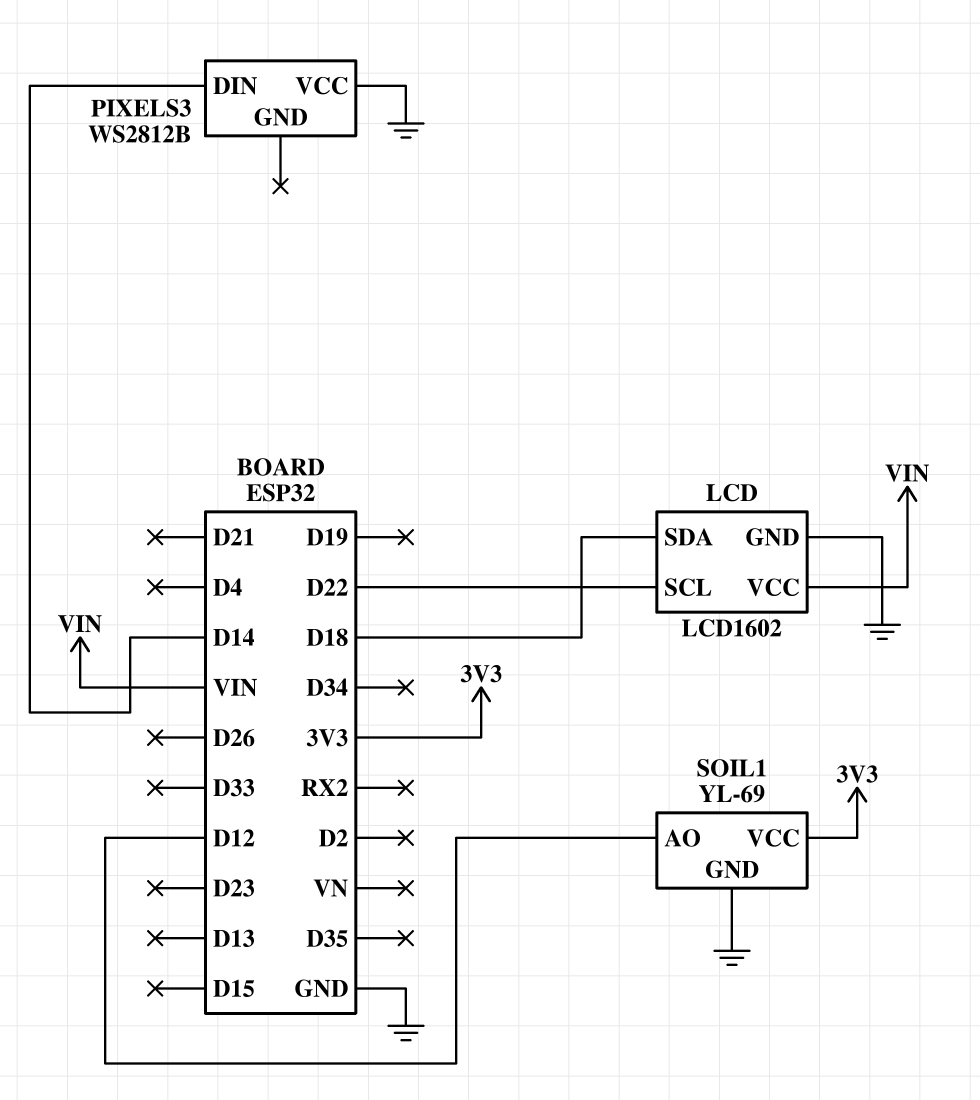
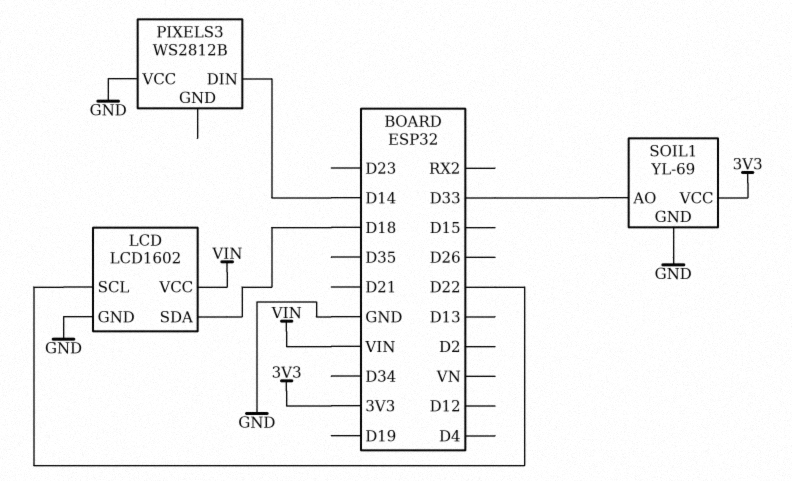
SOIL1 pin AO: D12 -> D33

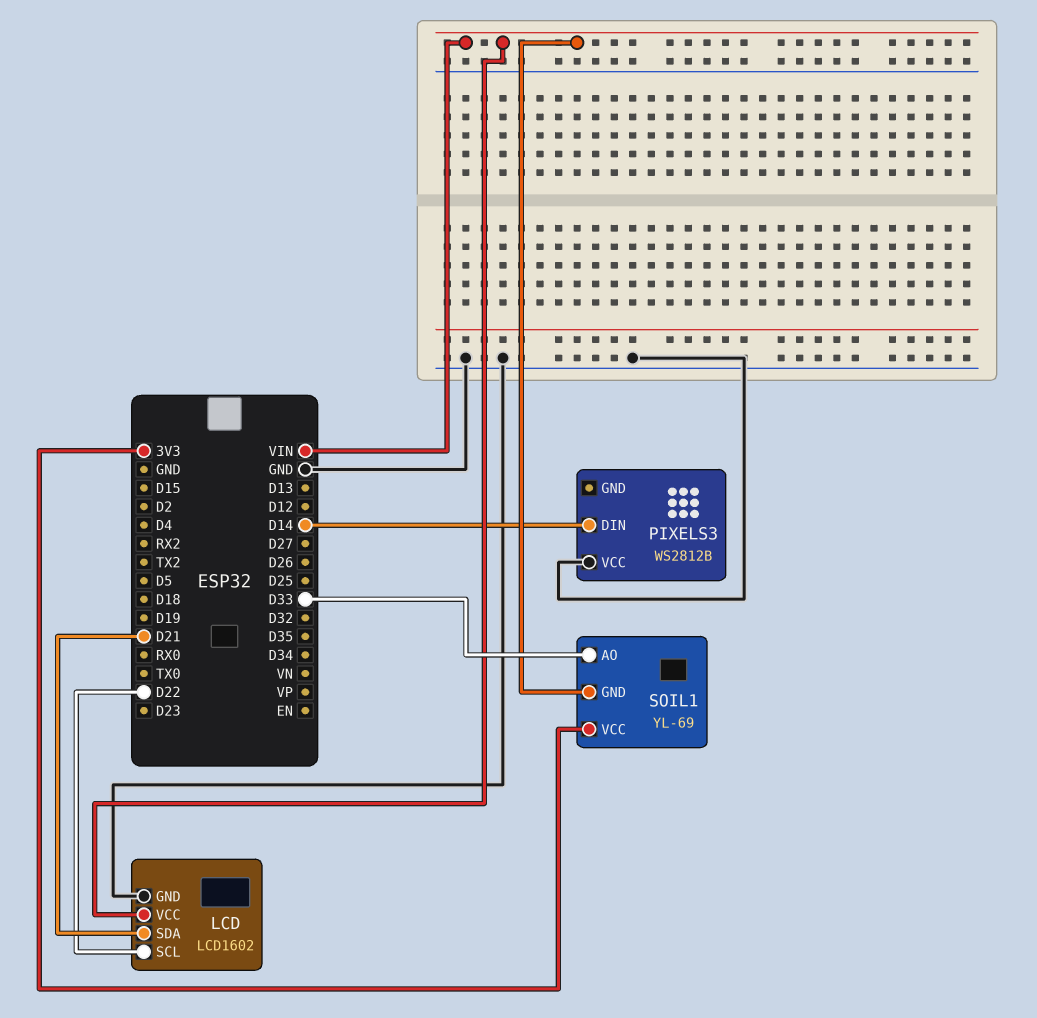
LCD pin SDA: D18 -> D21
SOIL1 pin GND: GND -> VIN

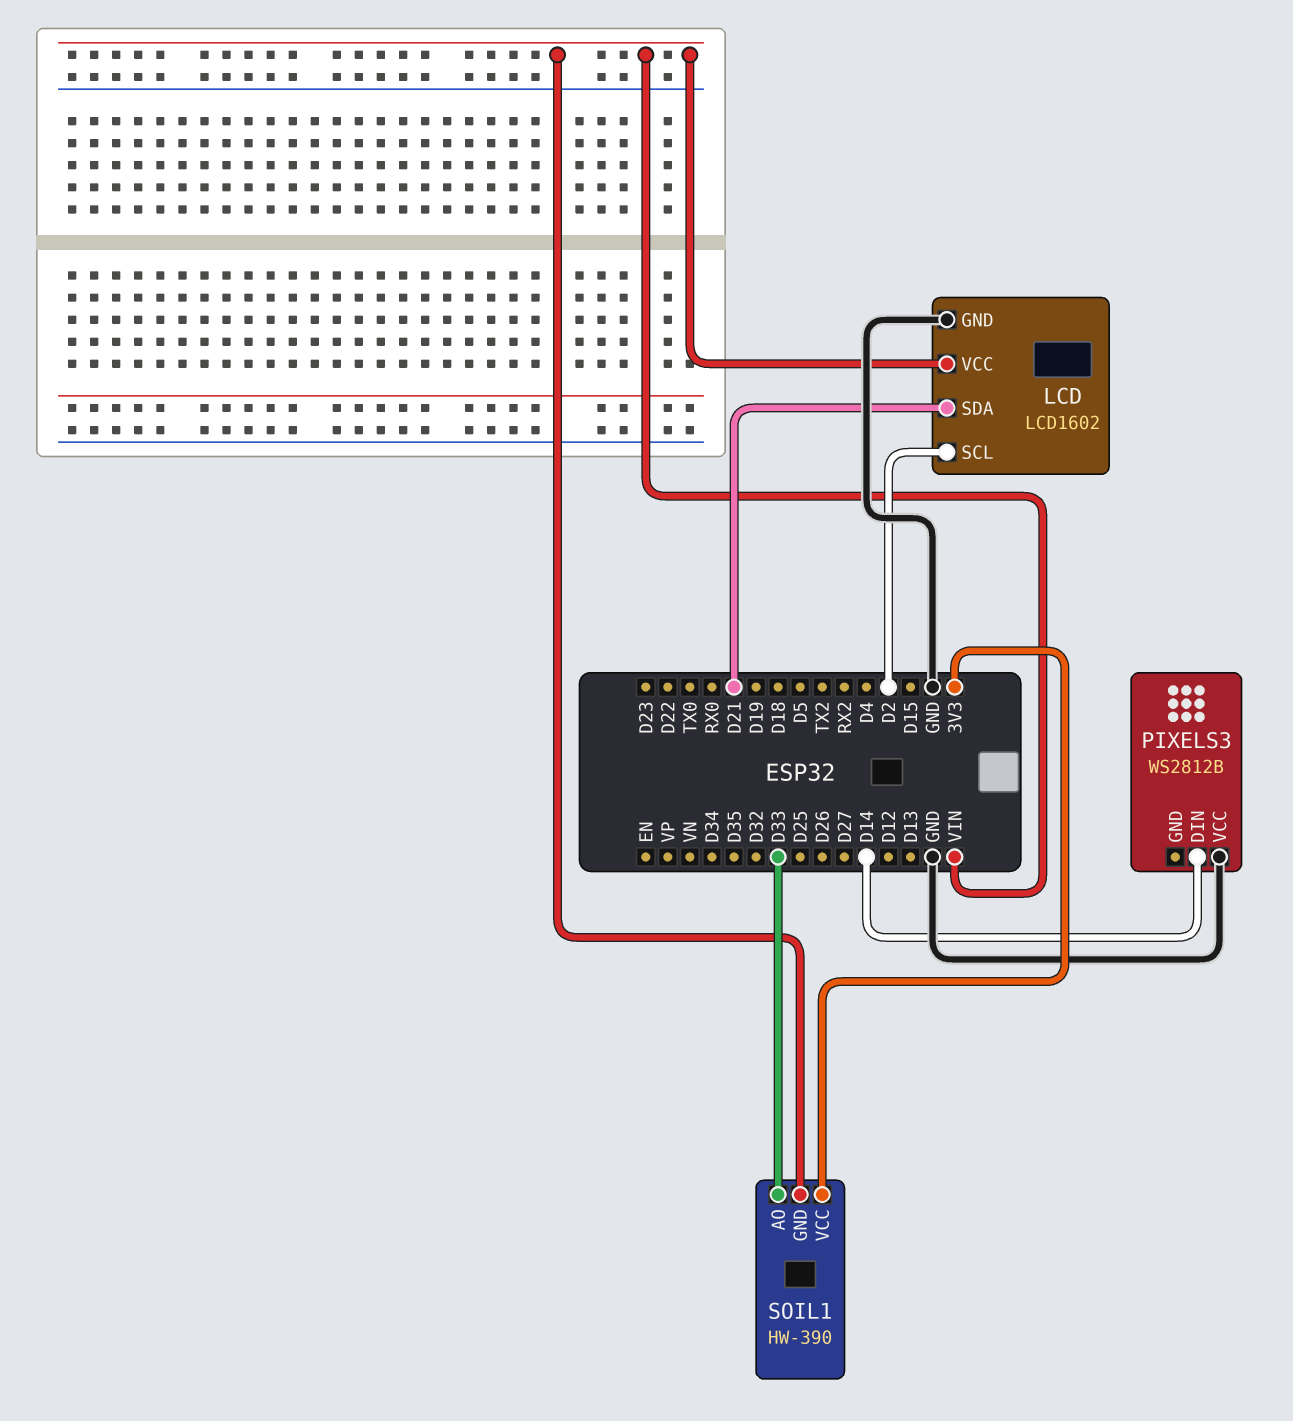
LCD pin SCL: D22 -> D2
SOIL1: YL-69 -> HW-390

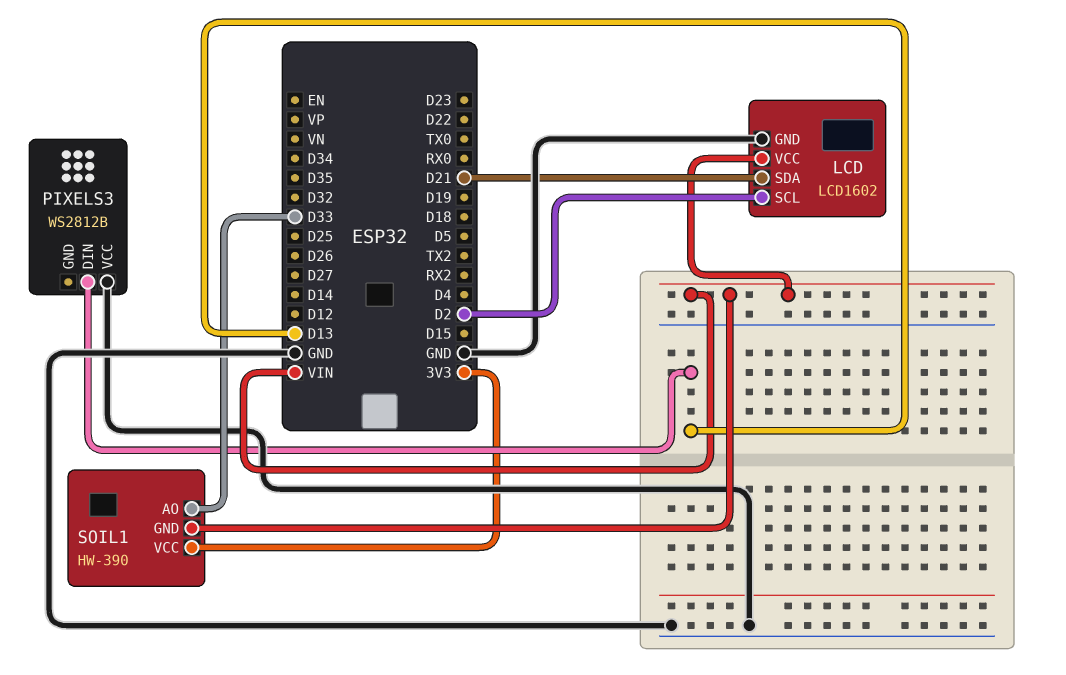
PIXELS3 pin DIN: D14 -> D13

